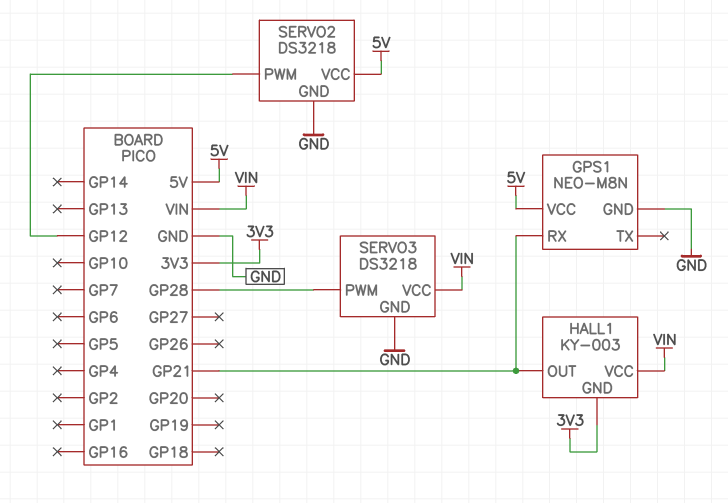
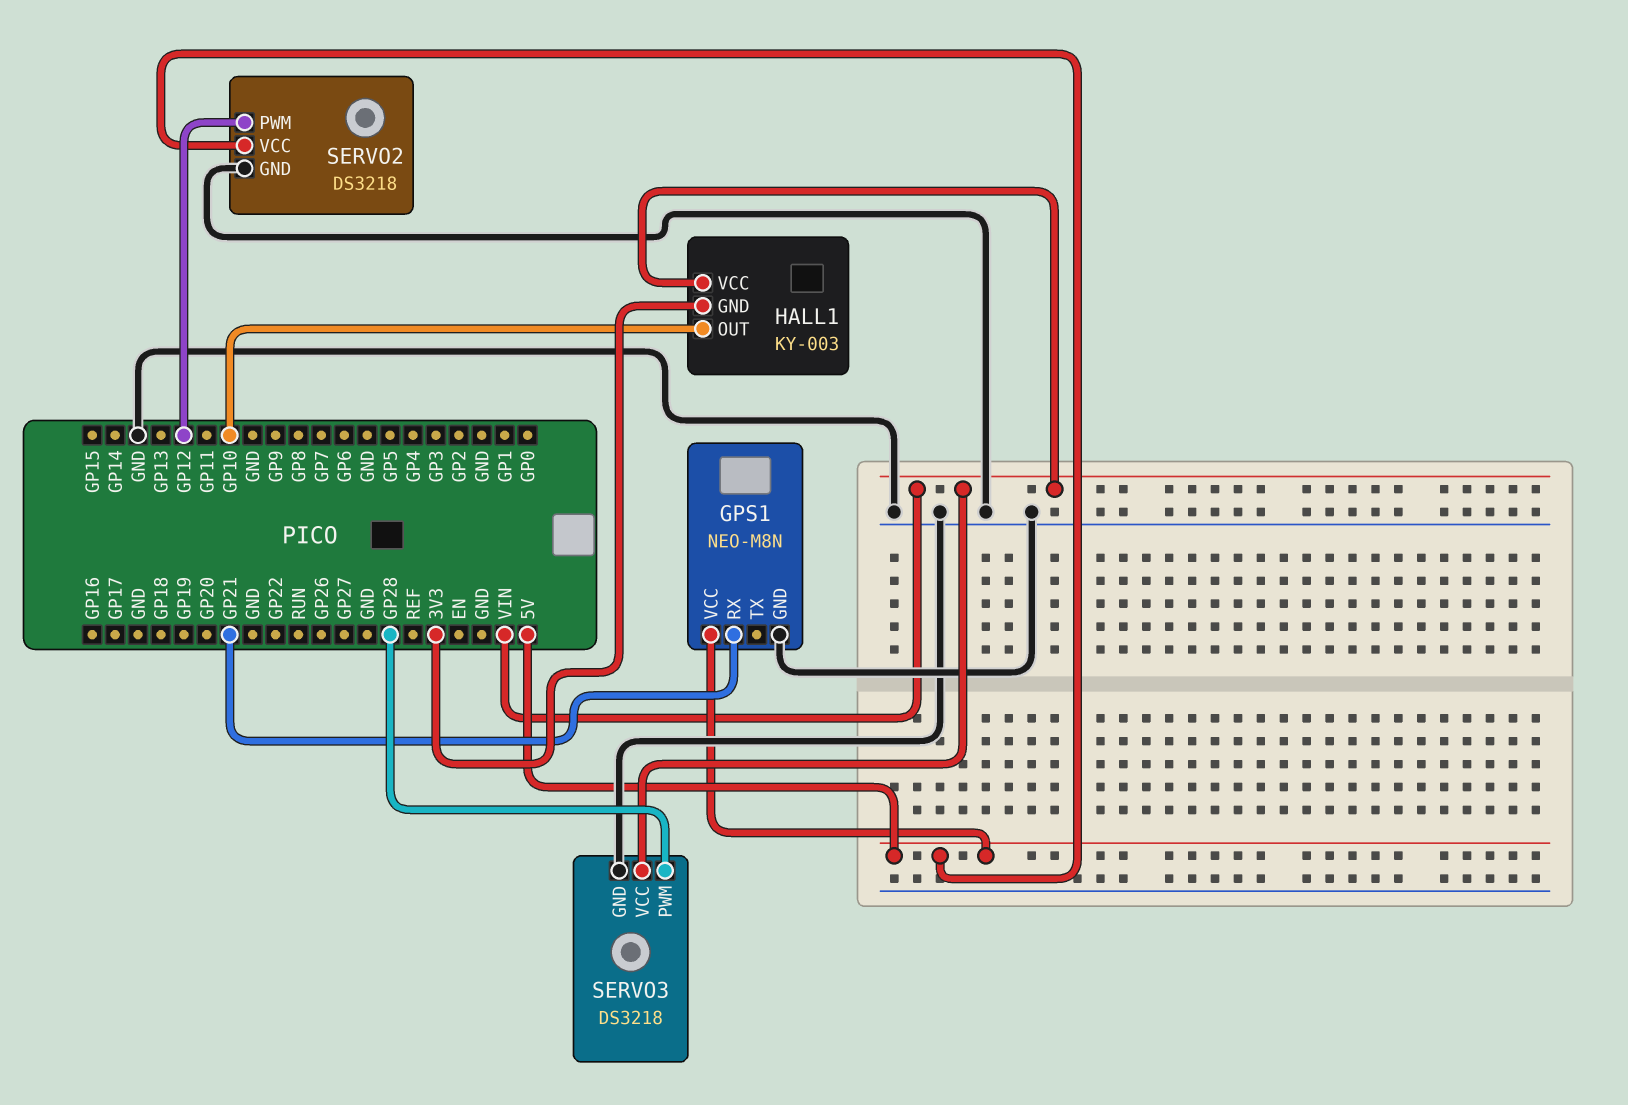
HALL1 pin OUT: GP21 -> GP10

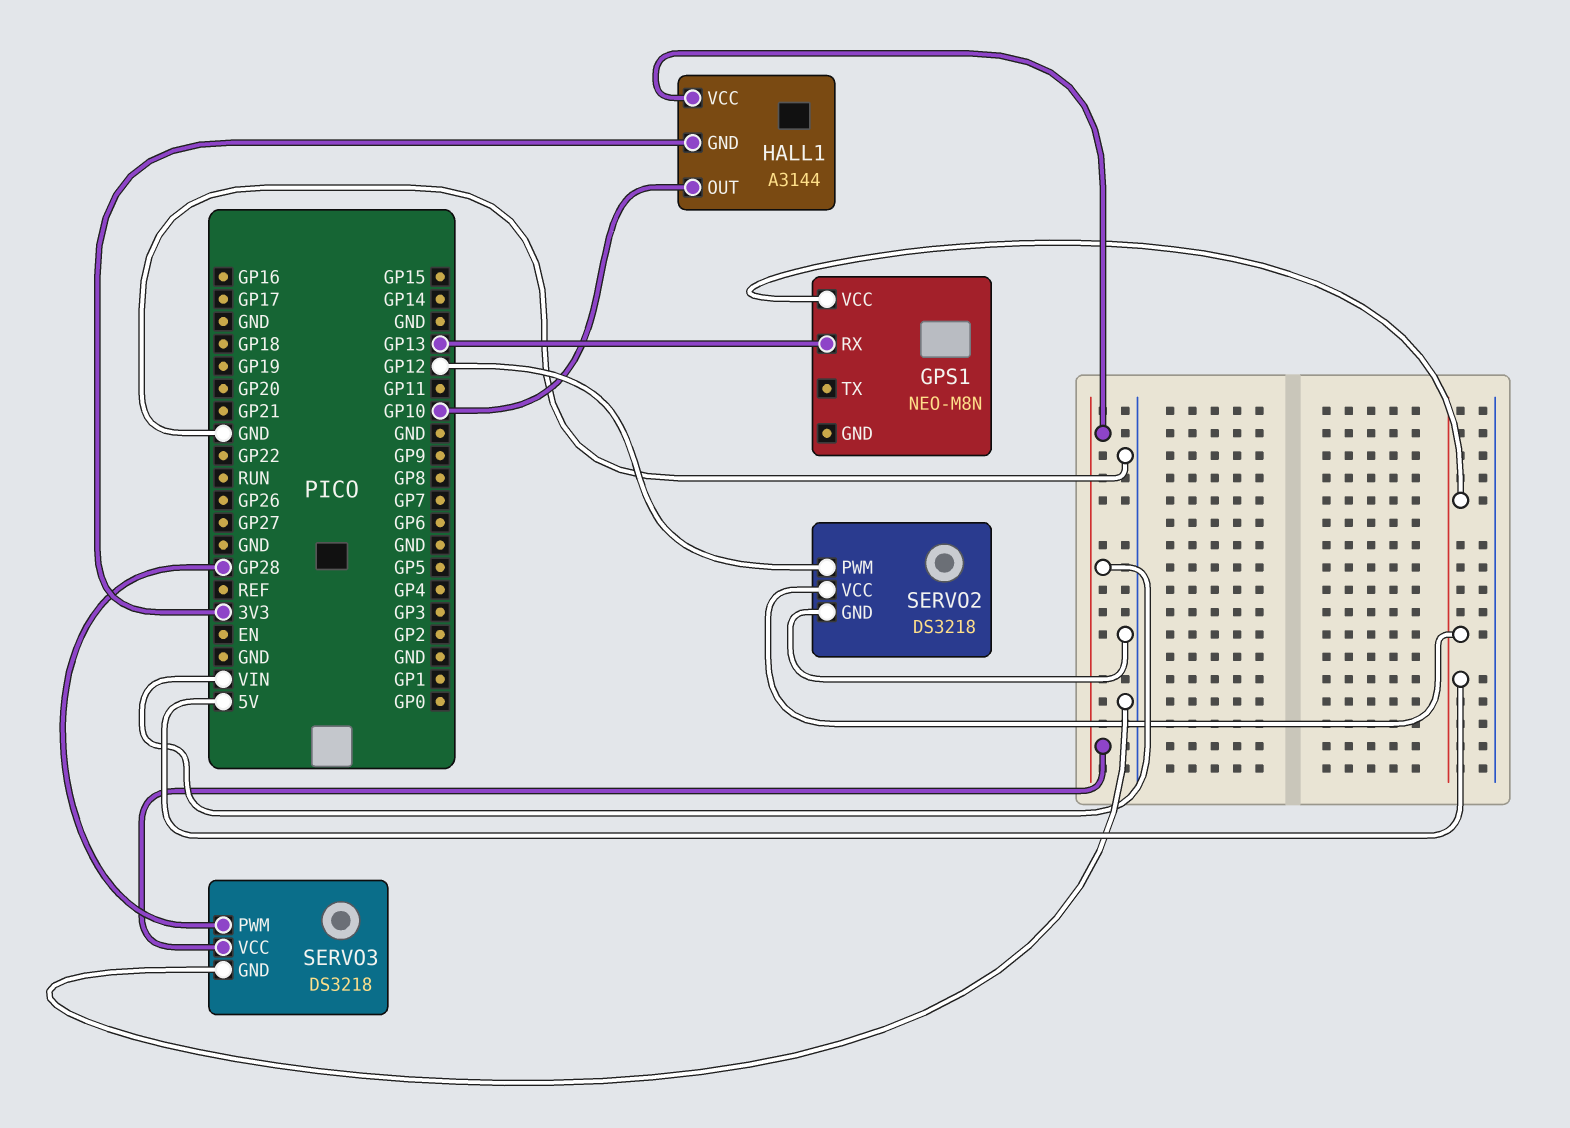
GPS1 pin GND: GND -> none
GPS1 pin RX: GP21 -> GP13
HALL1: KY-003 -> A3144

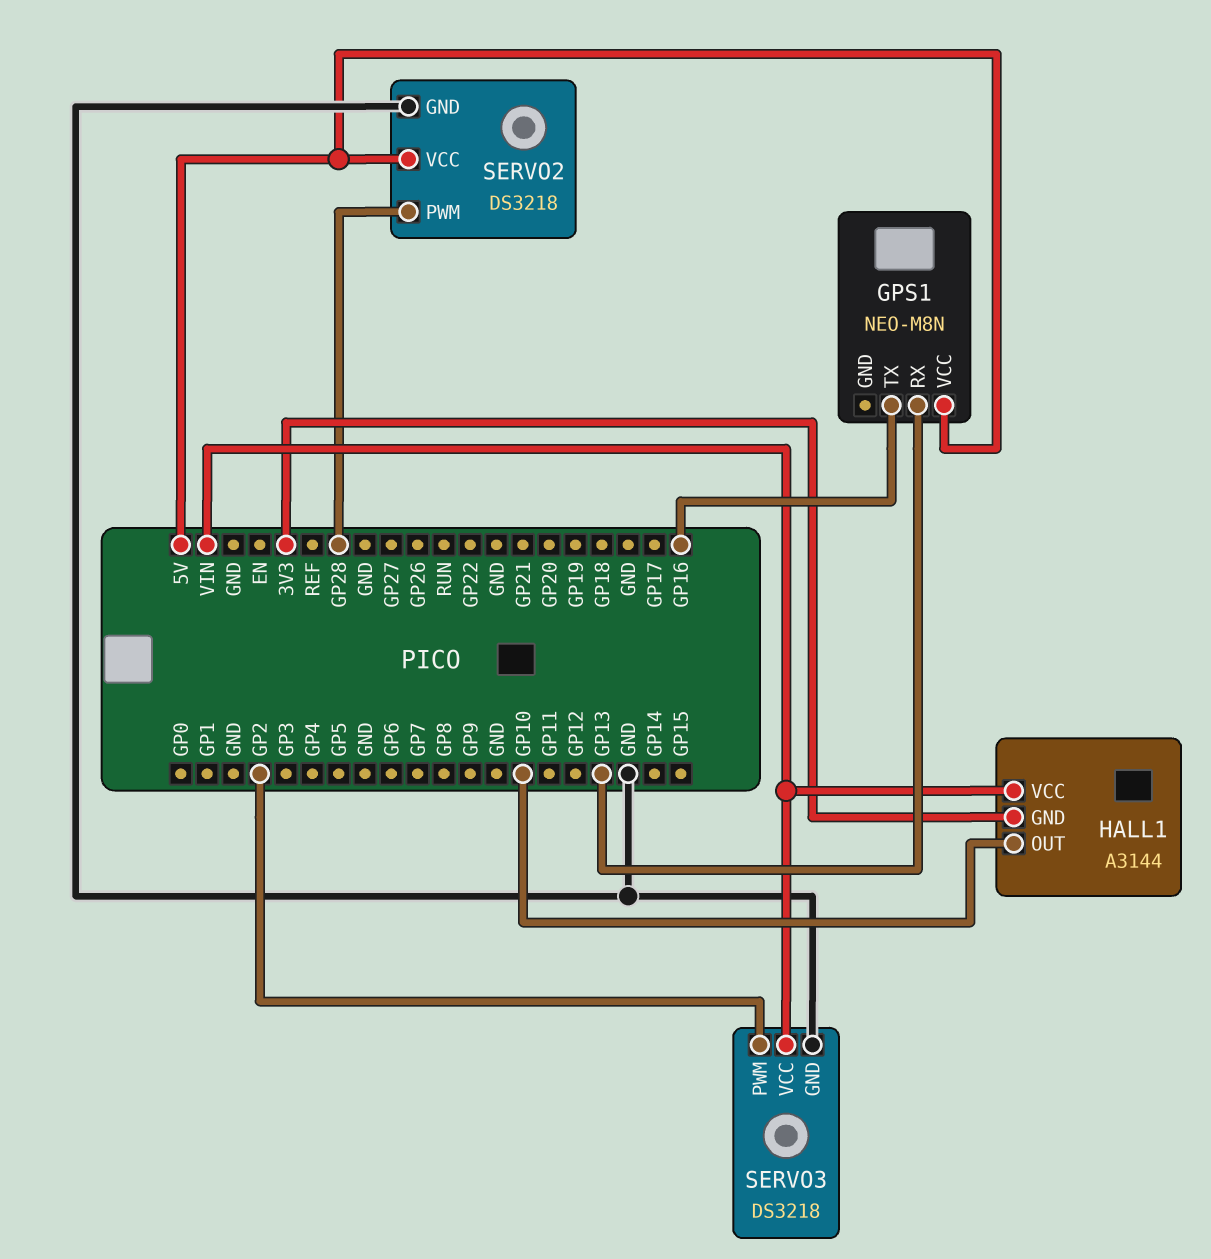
GPS1 pin TX: none -> GP16
SERVO2 pin PWM: GP12 -> GP28
SERVO3 pin PWM: GP28 -> GP2

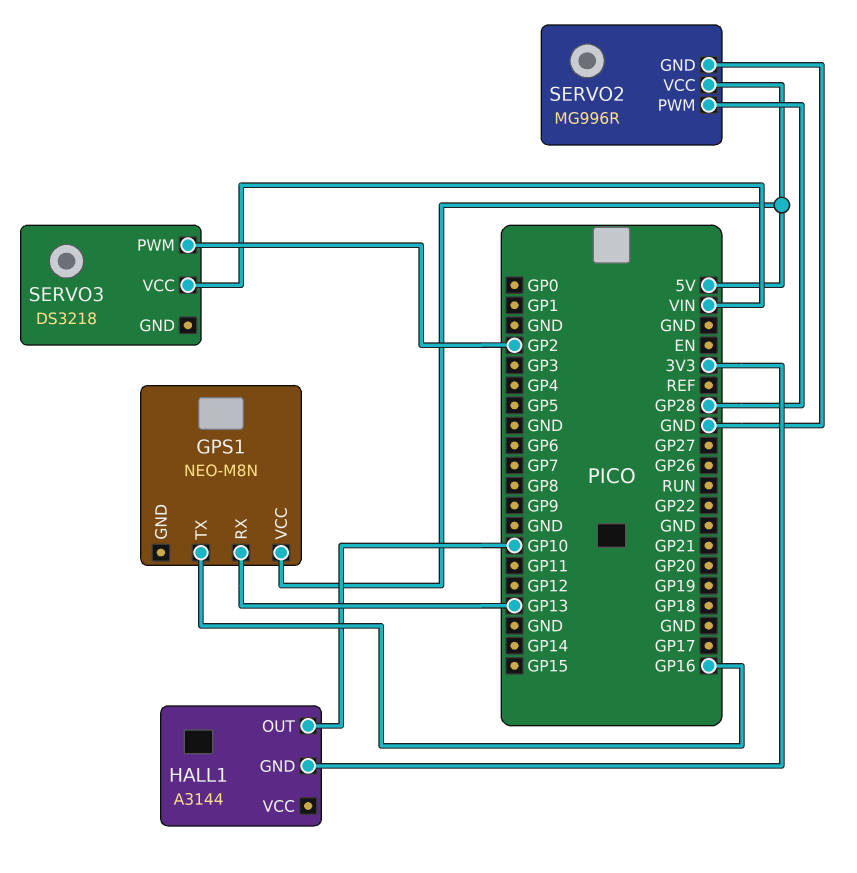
HALL1 pin VCC: VIN -> none
SERVO2: DS3218 -> MG996R
SERVO3 pin GND: GND -> none

